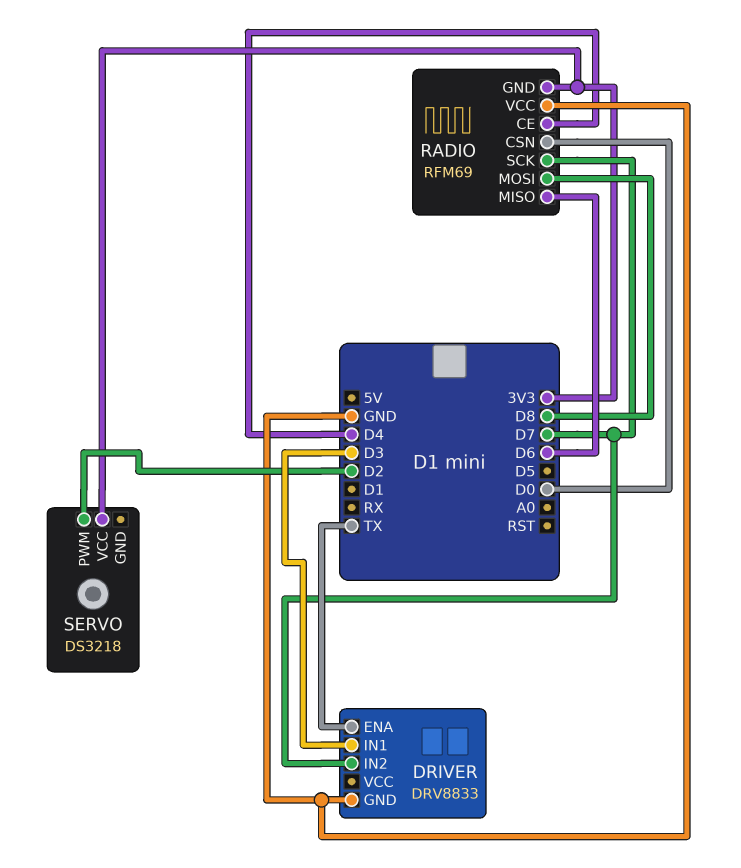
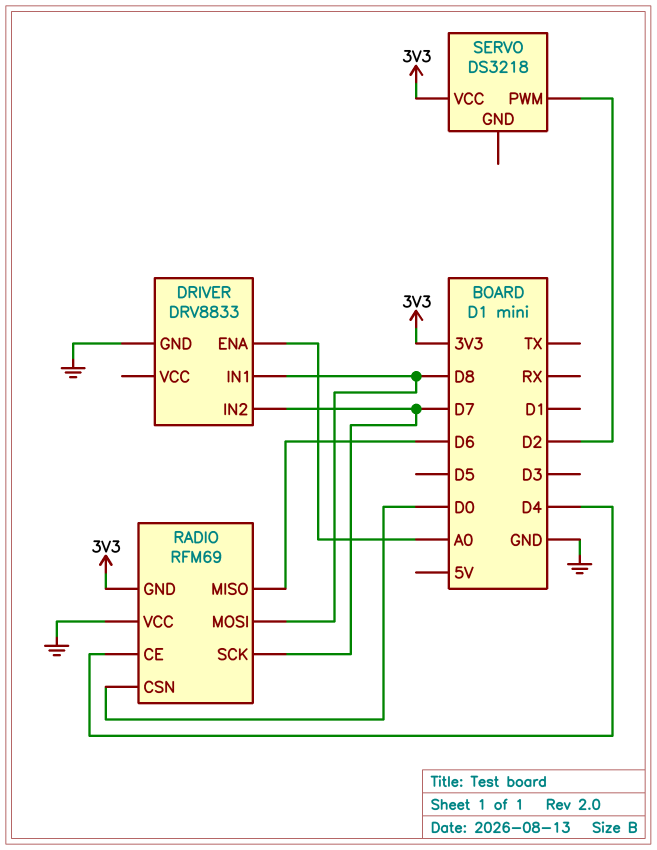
DRIVER pin ENA: TX -> A0
DRIVER pin IN1: D3 -> D8

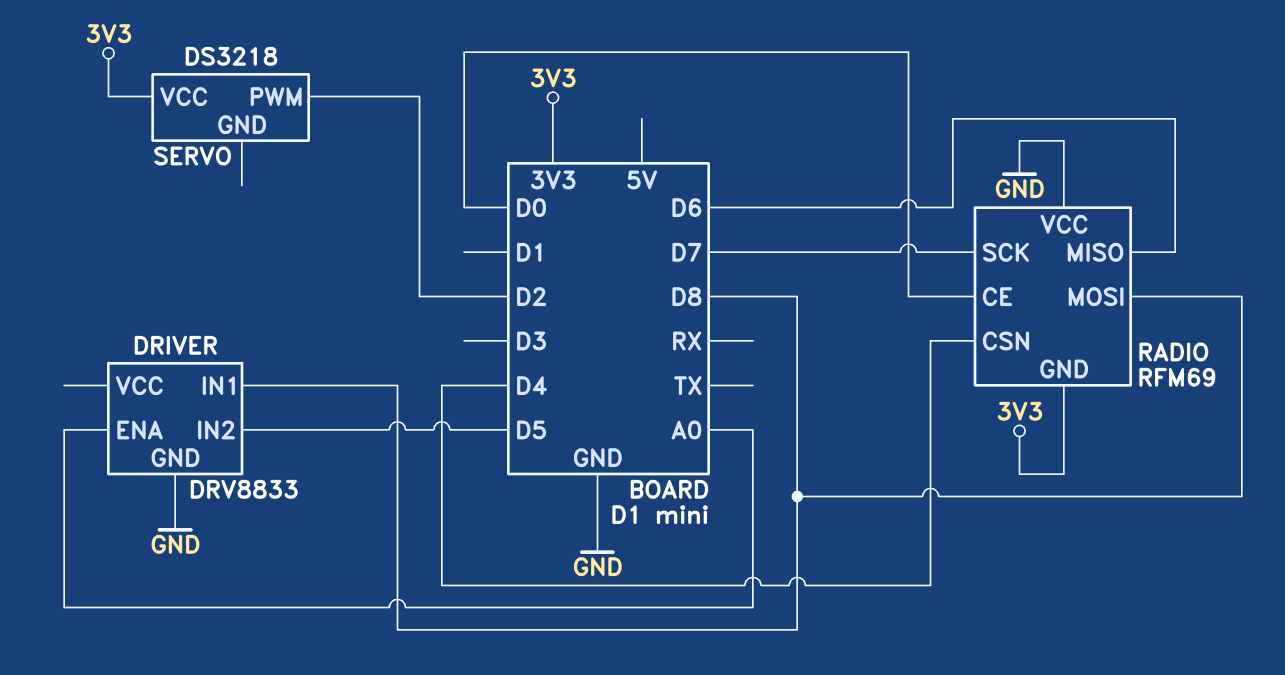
DRIVER pin IN2: D7 -> D5
RADIO pin CE: D4 -> D0
RADIO pin CSN: D0 -> D4

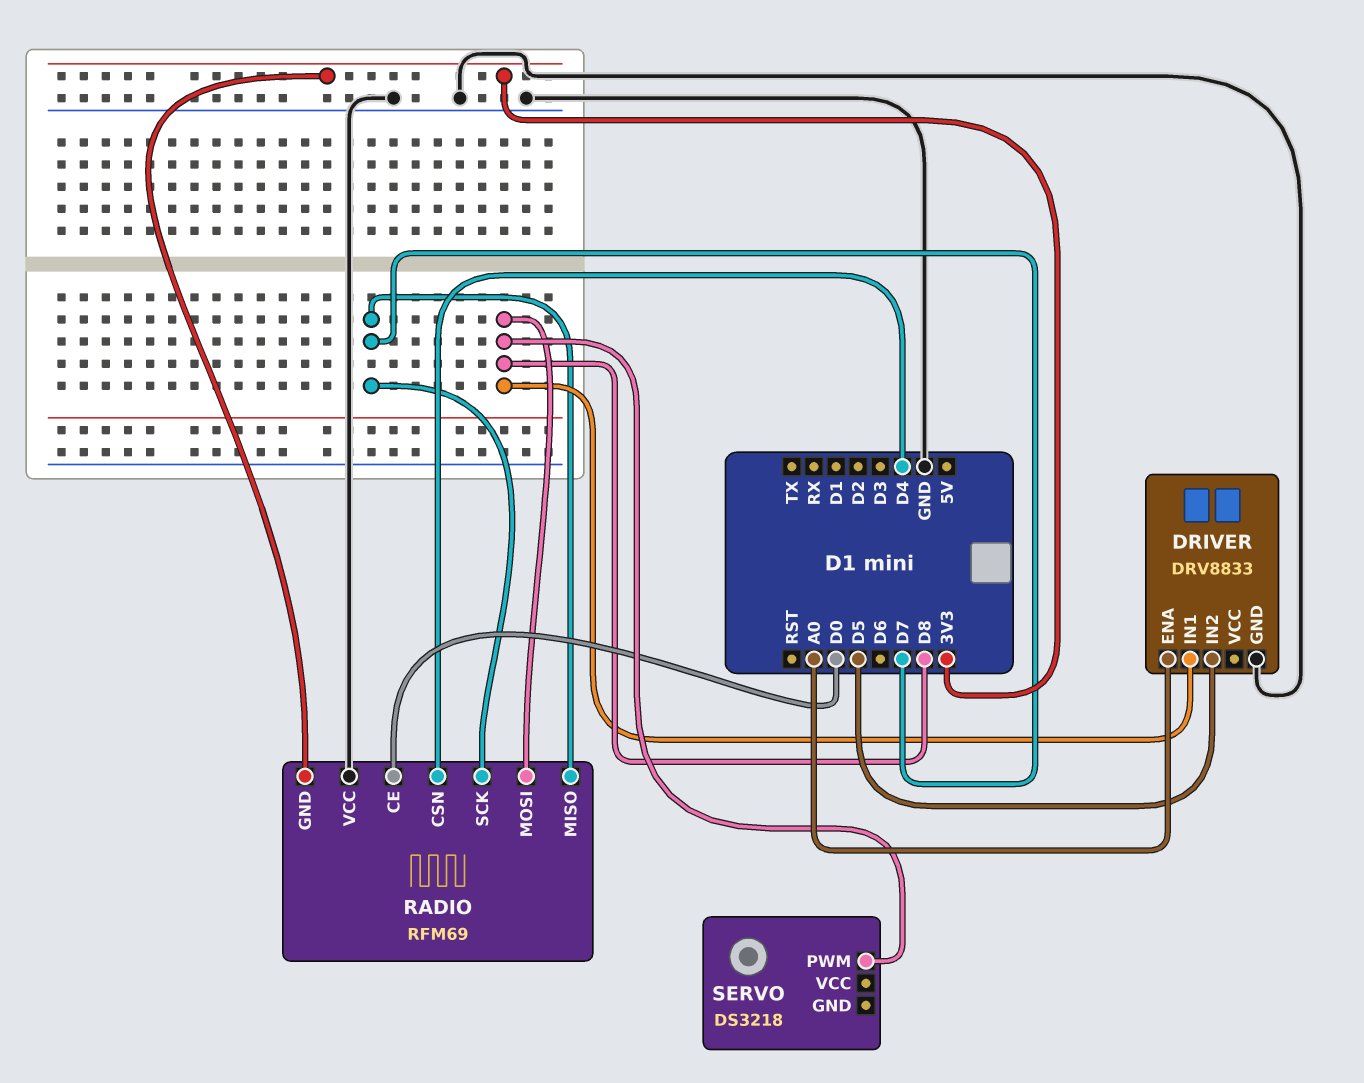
RADIO pin MISO: D6 -> D7
SERVO pin PWM: D2 -> D8
SERVO pin VCC: 3V3 -> none

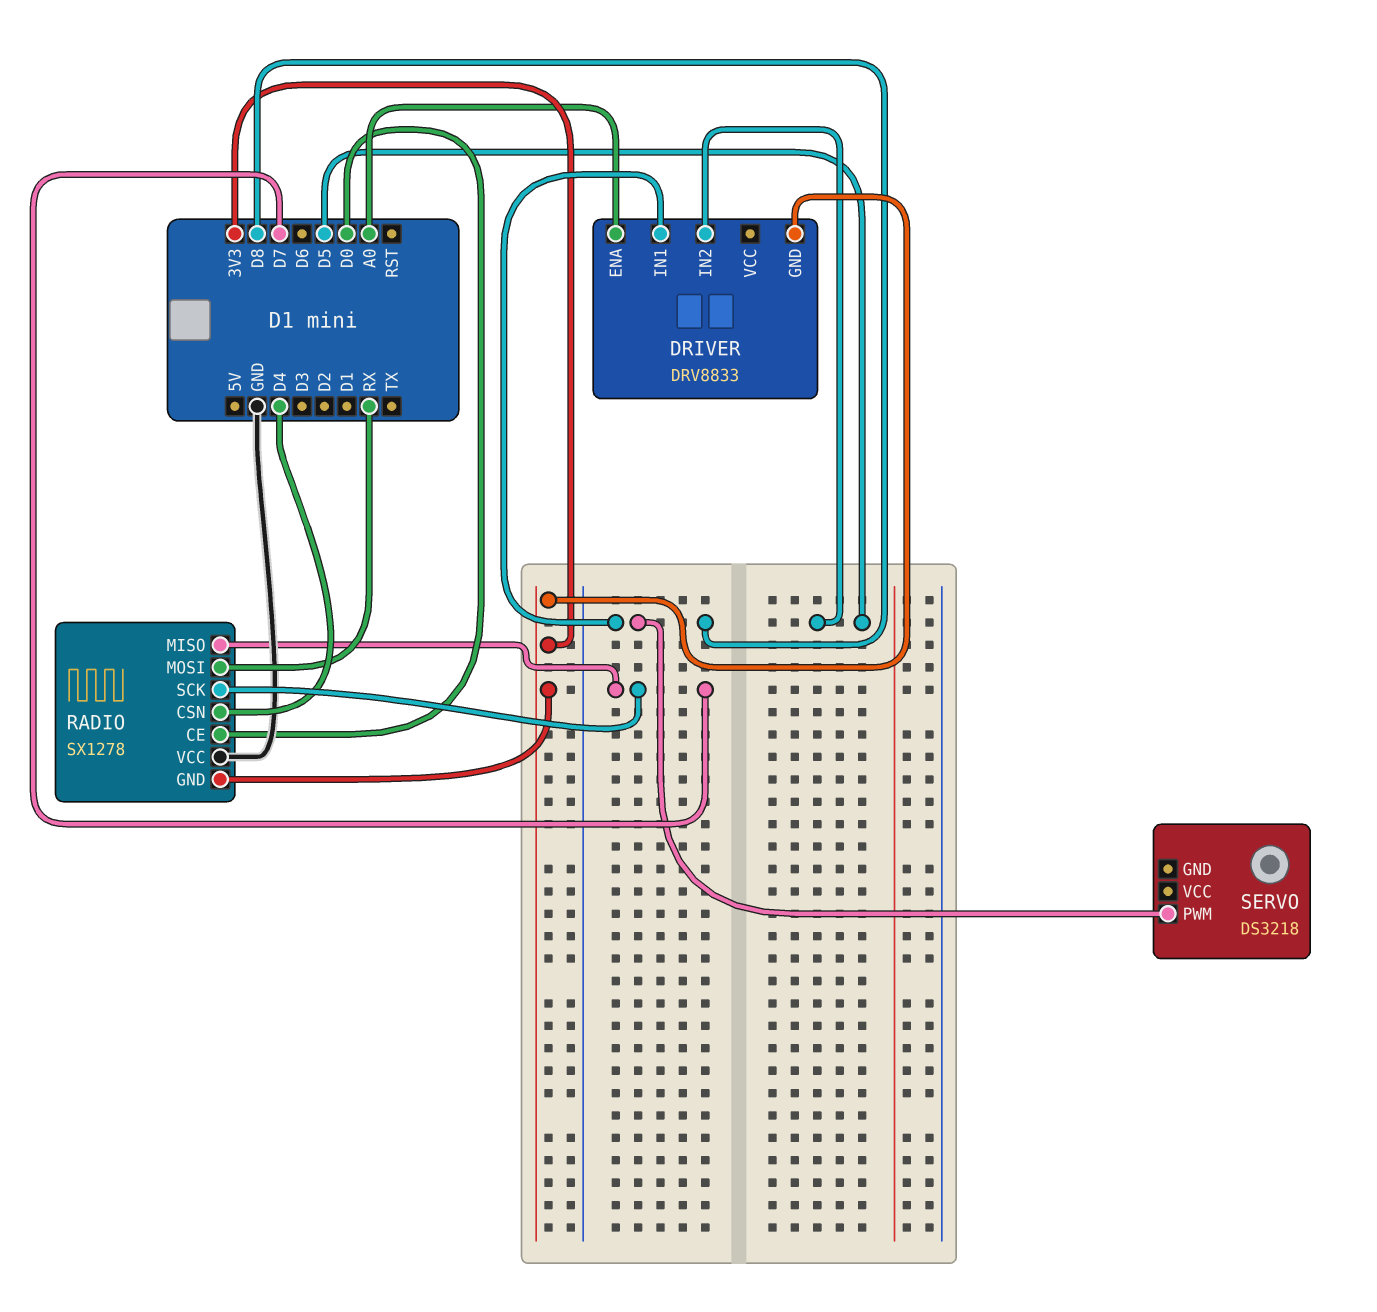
DRIVER pin GND: GND -> 3V3
RADIO: RFM69 -> SX1278
RADIO pin MOSI: D8 -> RX

